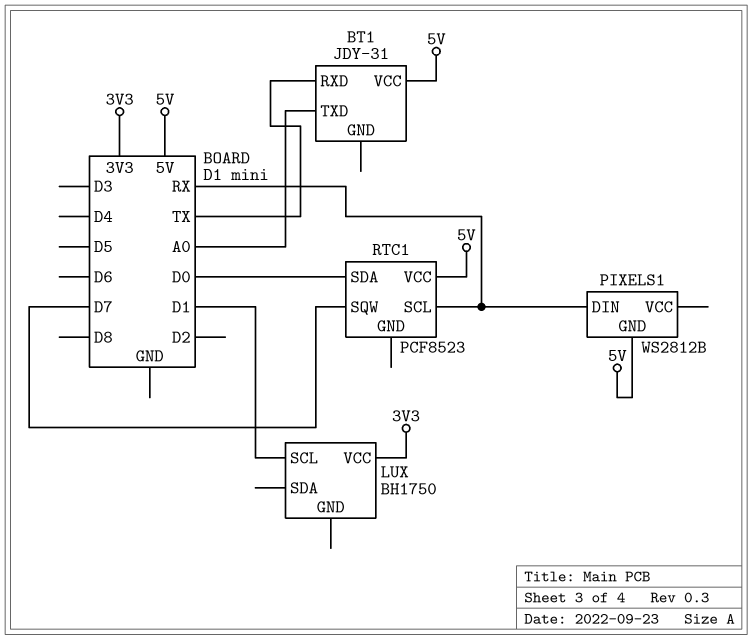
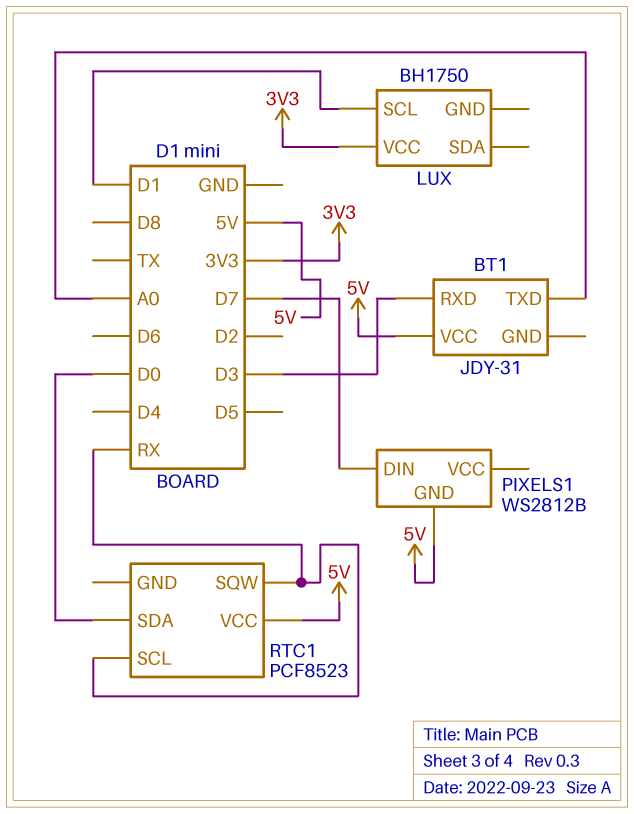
BT1 pin RXD: TX -> D3
PIXELS1 pin DIN: RX -> D7
RTC1 pin SQW: D7 -> RX

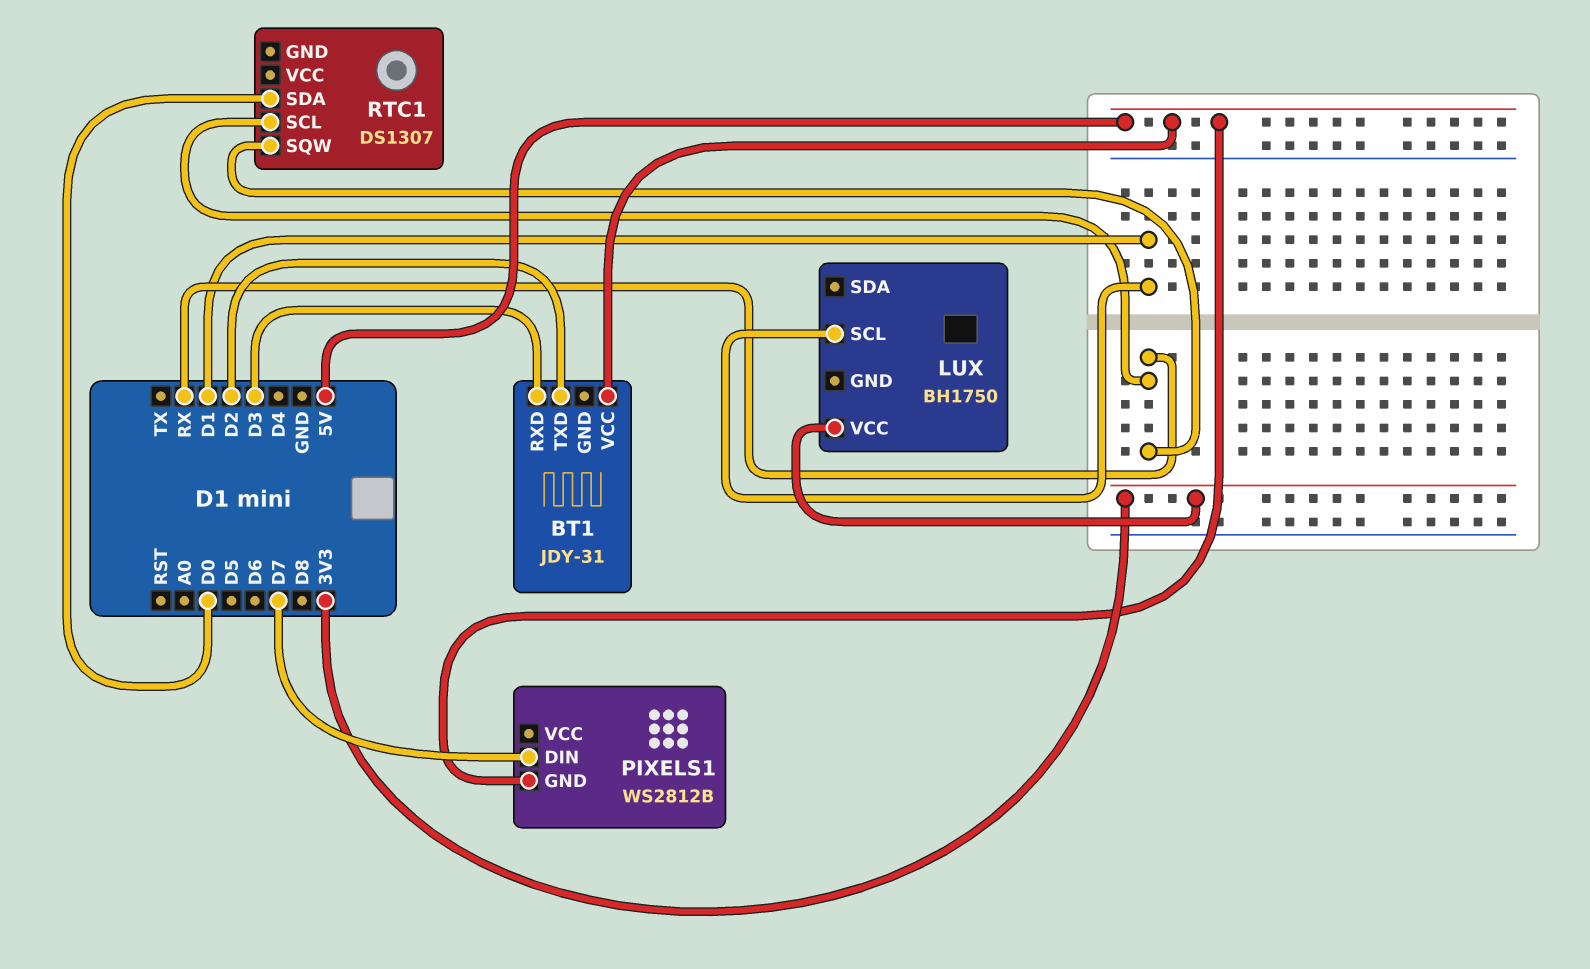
BT1 pin TXD: A0 -> D2
RTC1: PCF8523 -> DS1307
RTC1 pin VCC: 5V -> none

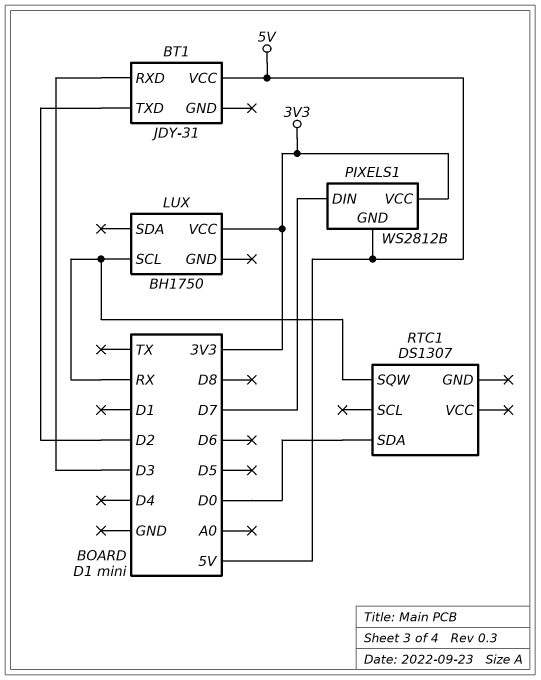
LUX pin SCL: D1 -> RX
PIXELS1 pin VCC: none -> 3V3
RTC1 pin SCL: RX -> none

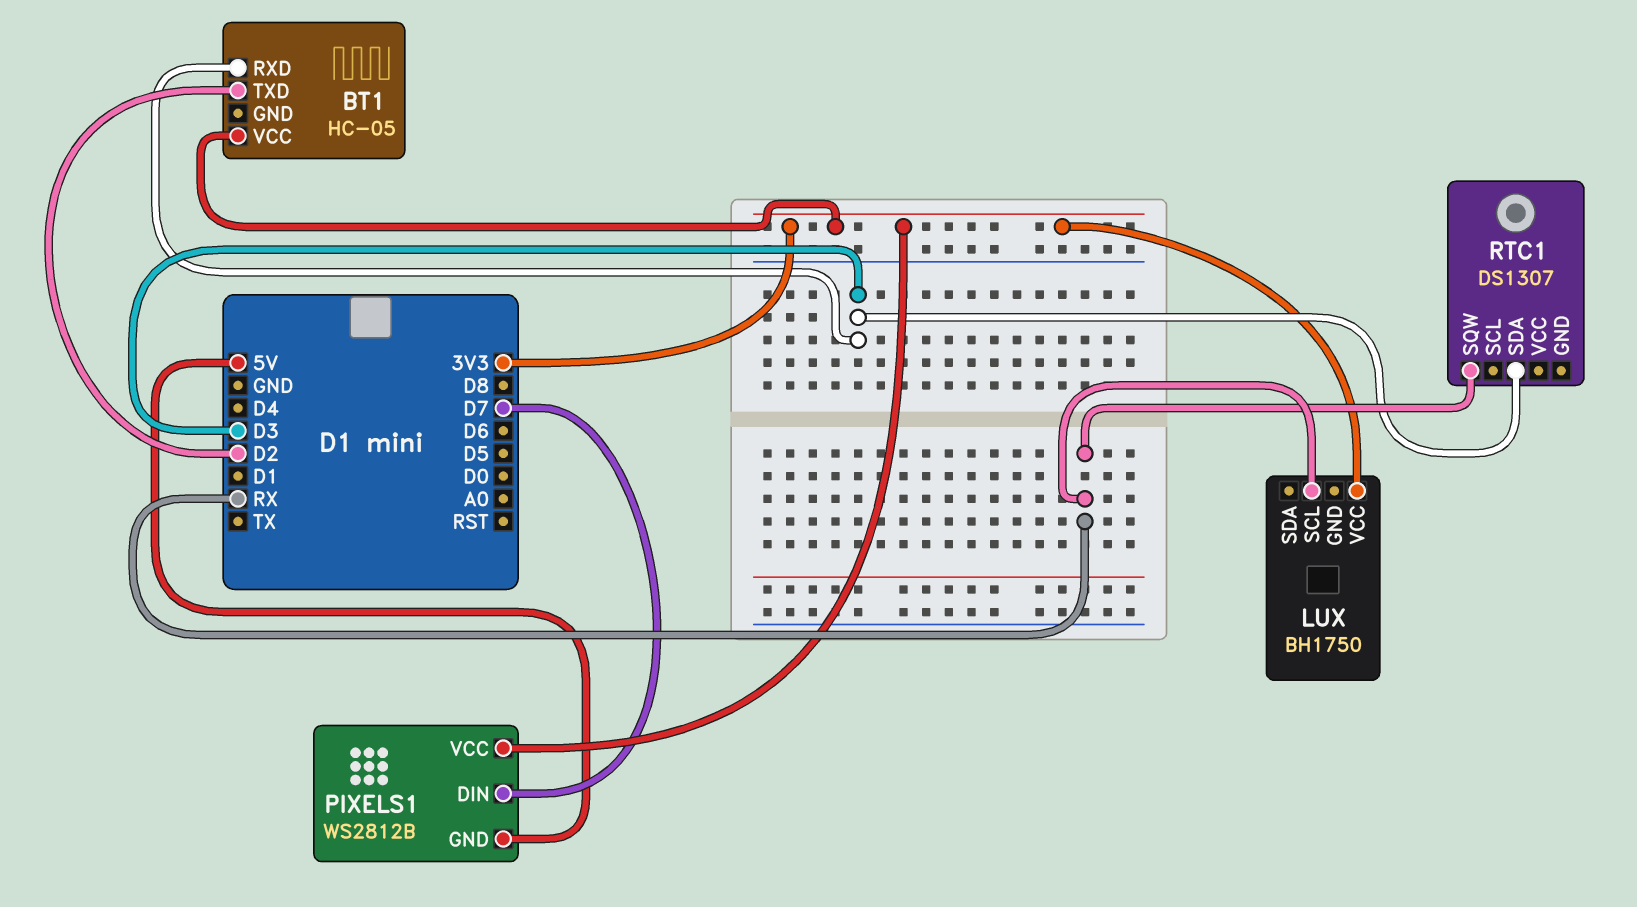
BT1: JDY-31 -> HC-05
BT1 pin VCC: 5V -> 3V3
RTC1 pin SDA: D0 -> D3

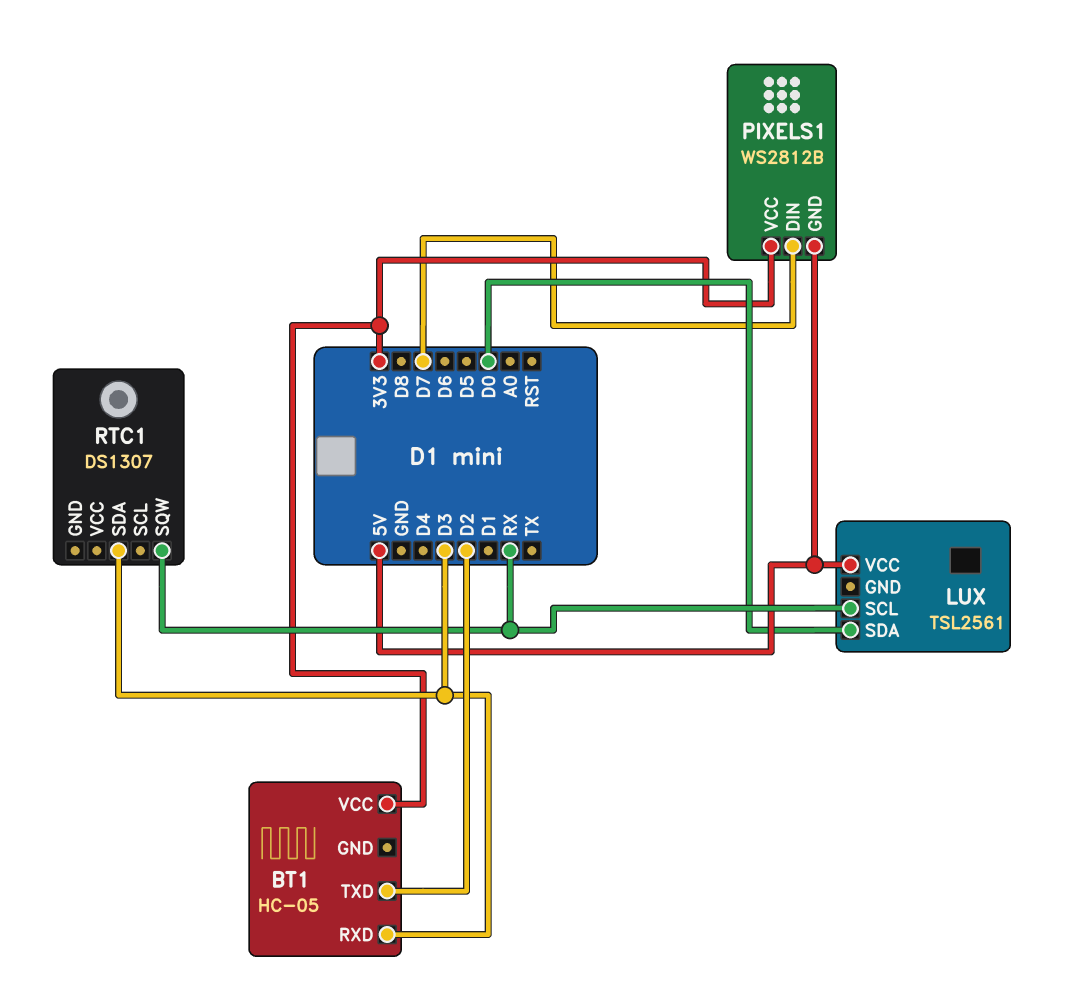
LUX: BH1750 -> TSL2561
LUX pin SDA: none -> D0
LUX pin VCC: 3V3 -> 5V

